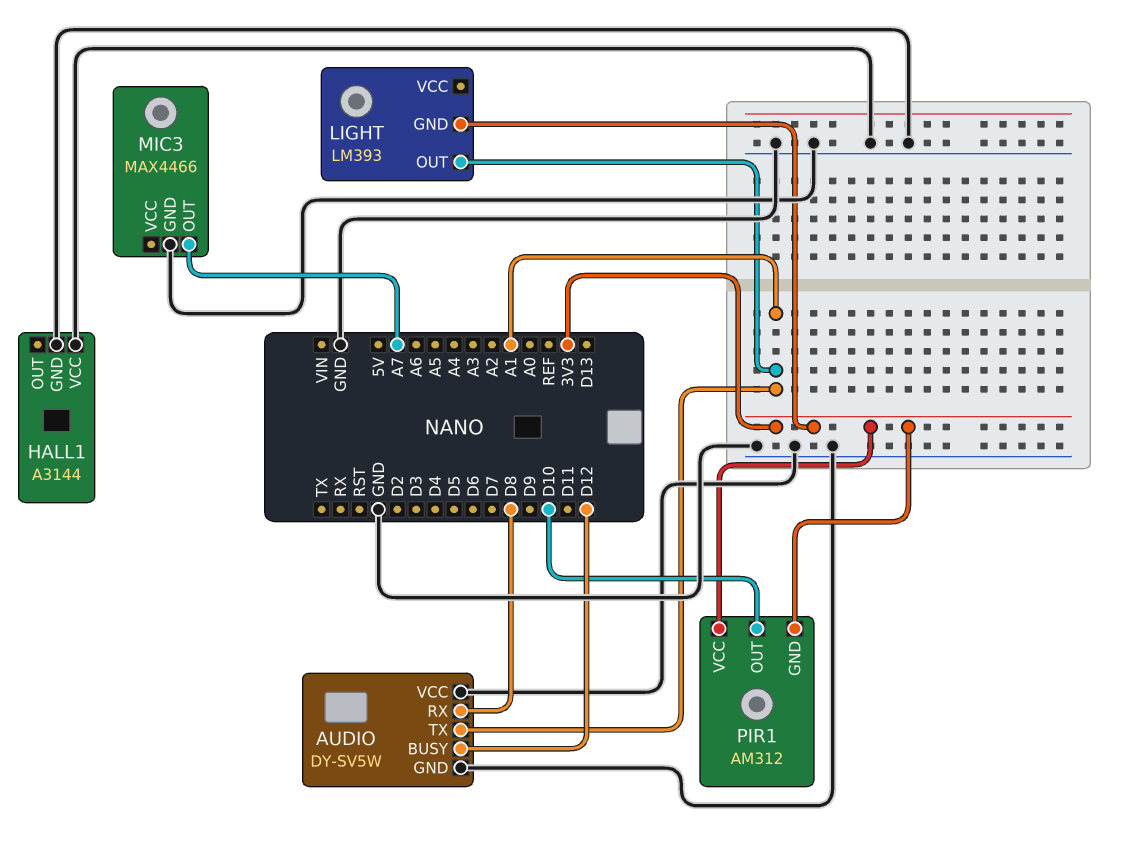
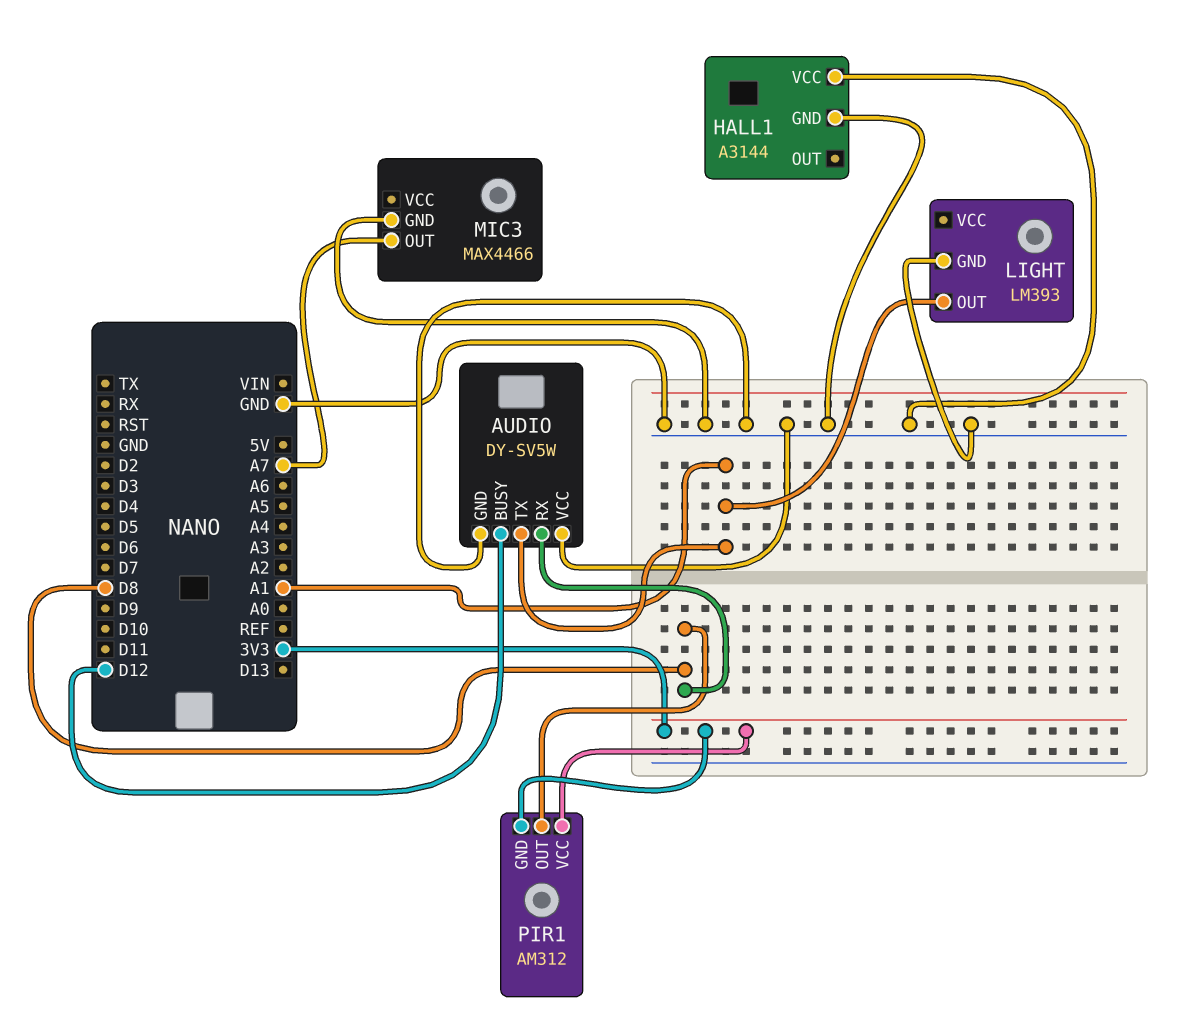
LIGHT pin GND: 3V3 -> GND
PIR1 pin OUT: D10 -> D8

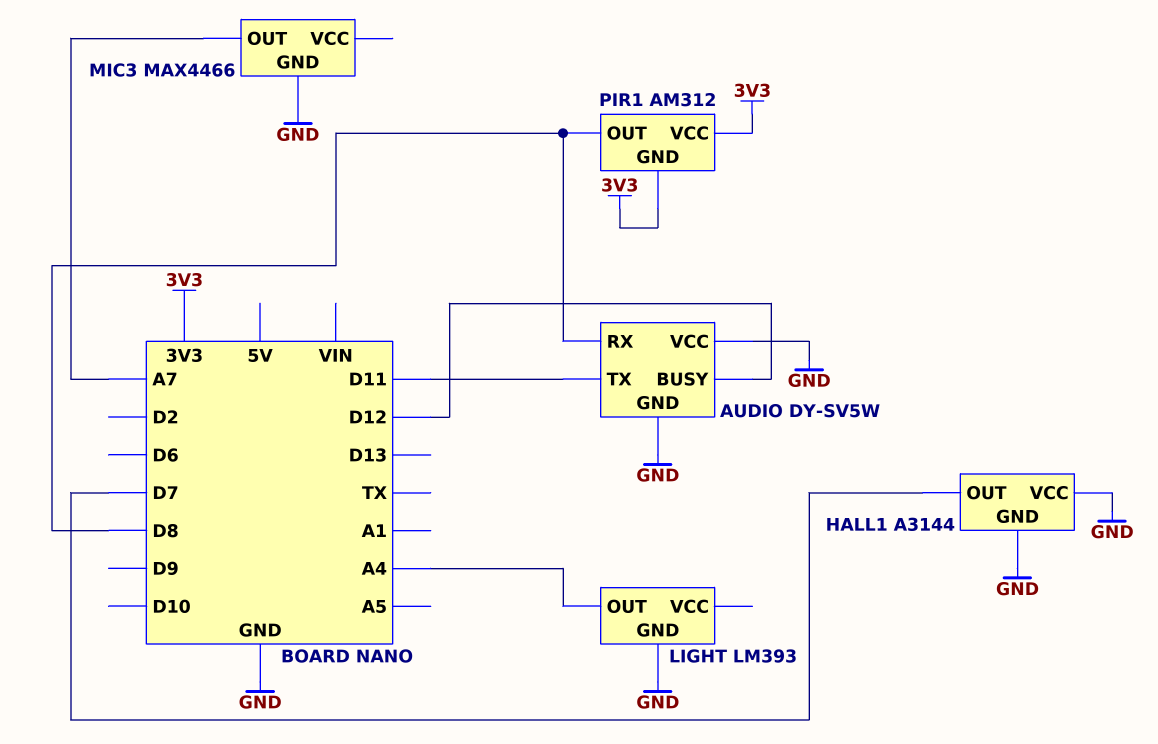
AUDIO pin TX: A1 -> D11
HALL1 pin OUT: none -> D7
LIGHT pin OUT: A1 -> A4

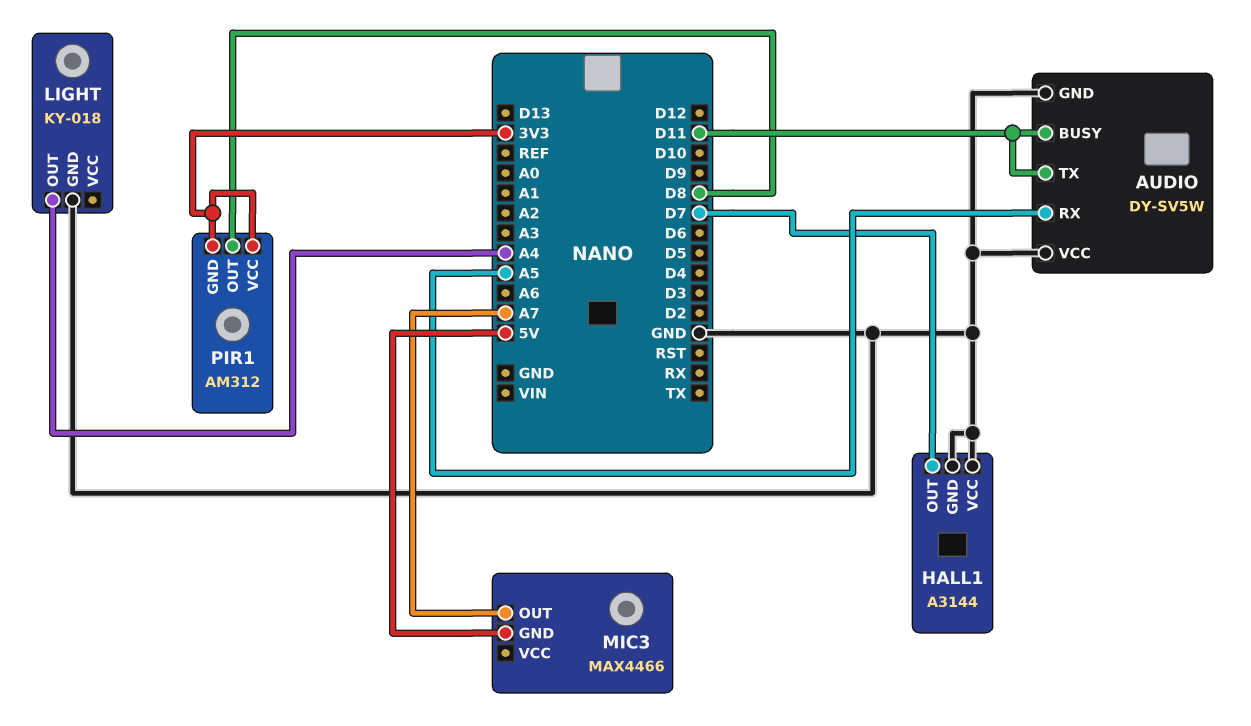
AUDIO pin BUSY: D12 -> D11
AUDIO pin RX: D8 -> A5
LIGHT: LM393 -> KY-018
MIC3 pin GND: GND -> 5V

